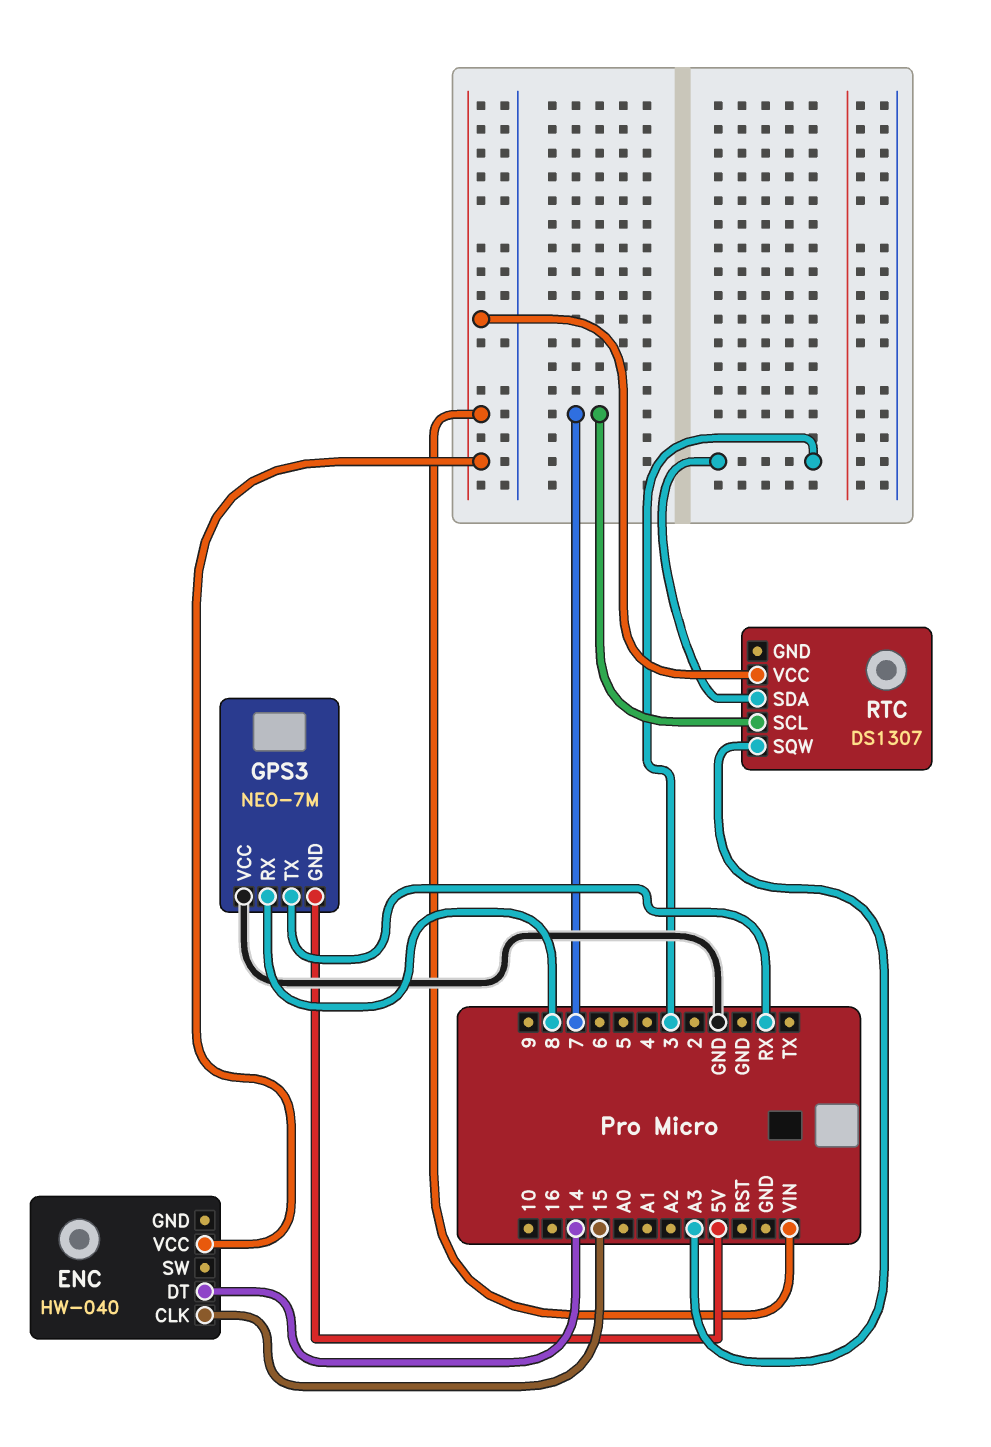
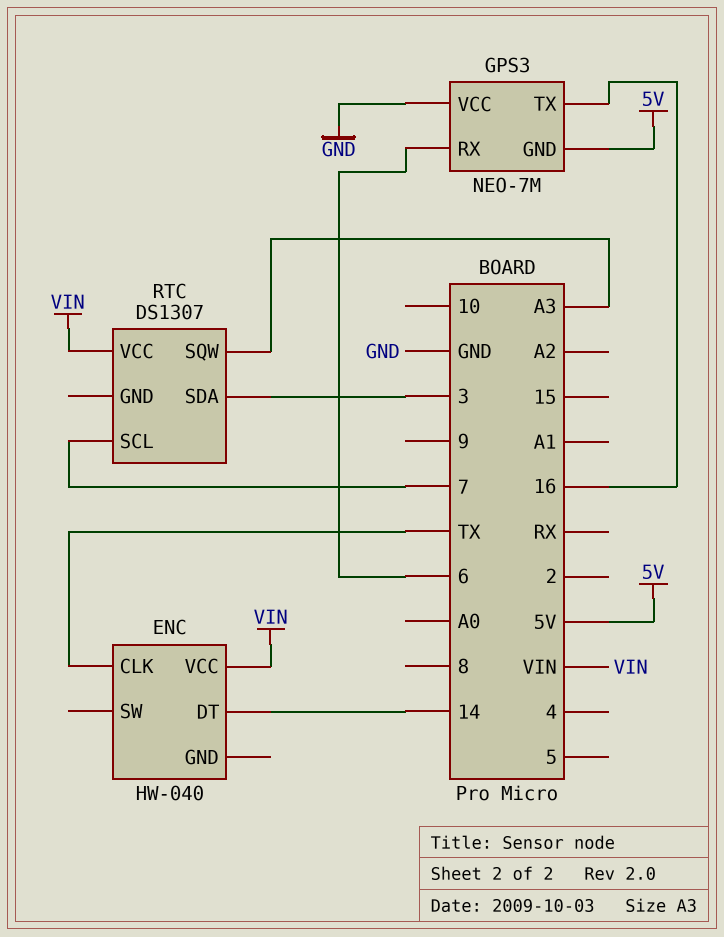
ENC pin CLK: 15 -> TX
GPS3 pin RX: 8 -> 6
GPS3 pin TX: RX -> 16

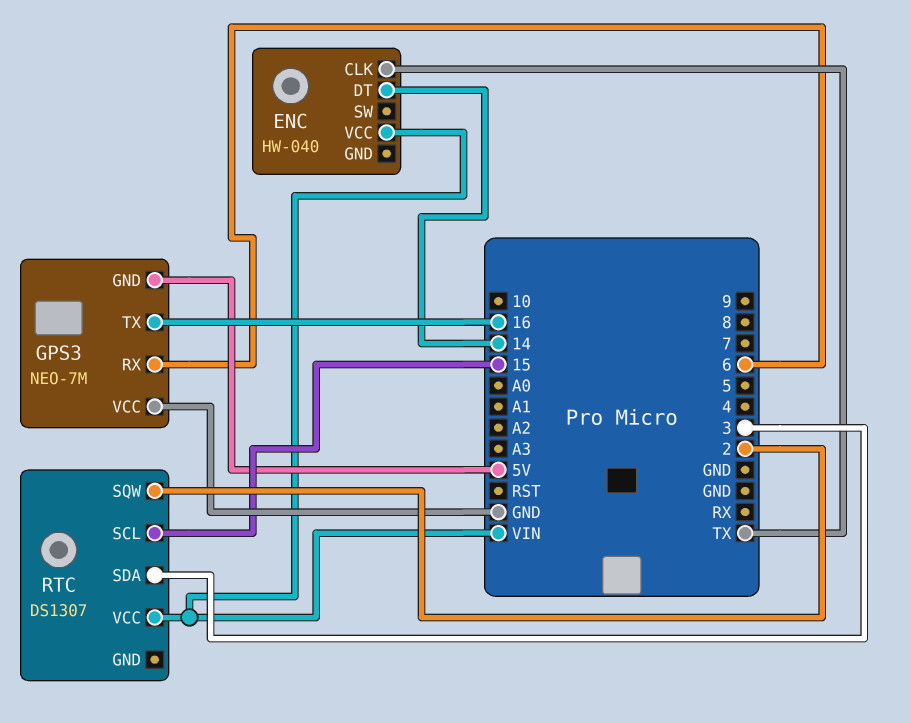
RTC pin SCL: 7 -> 15
RTC pin SQW: A3 -> 2

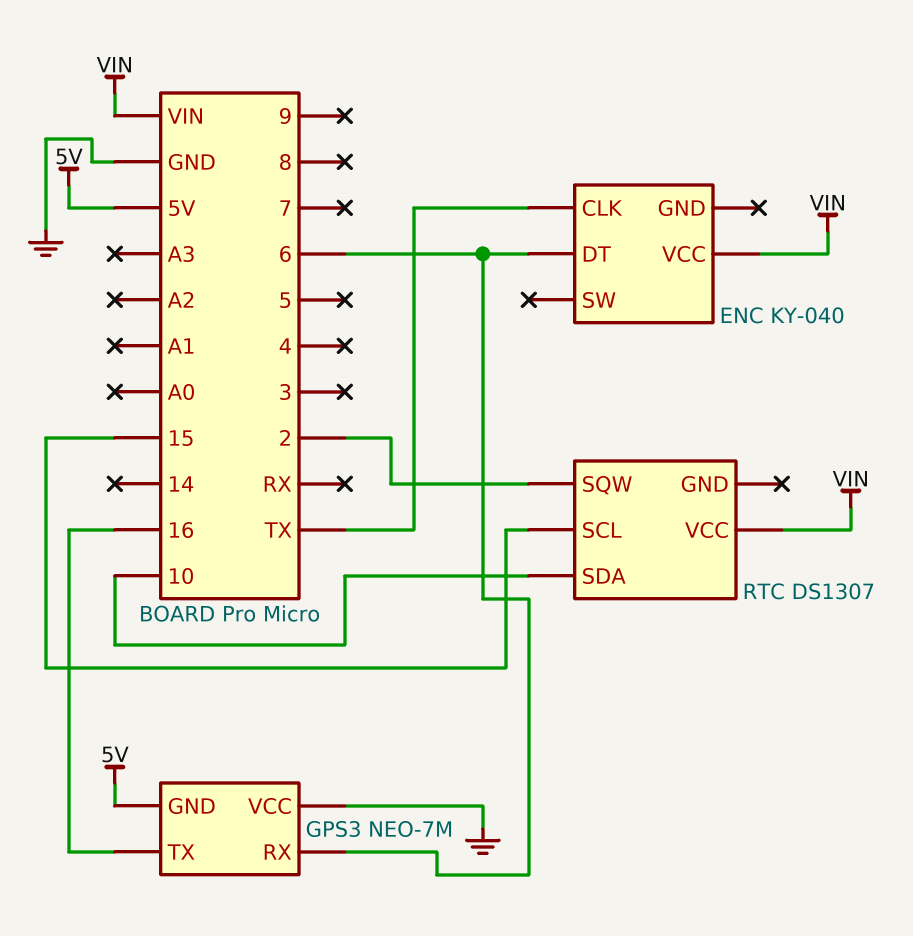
ENC: HW-040 -> KY-040
ENC pin DT: 14 -> 6
RTC pin SDA: 3 -> 10

